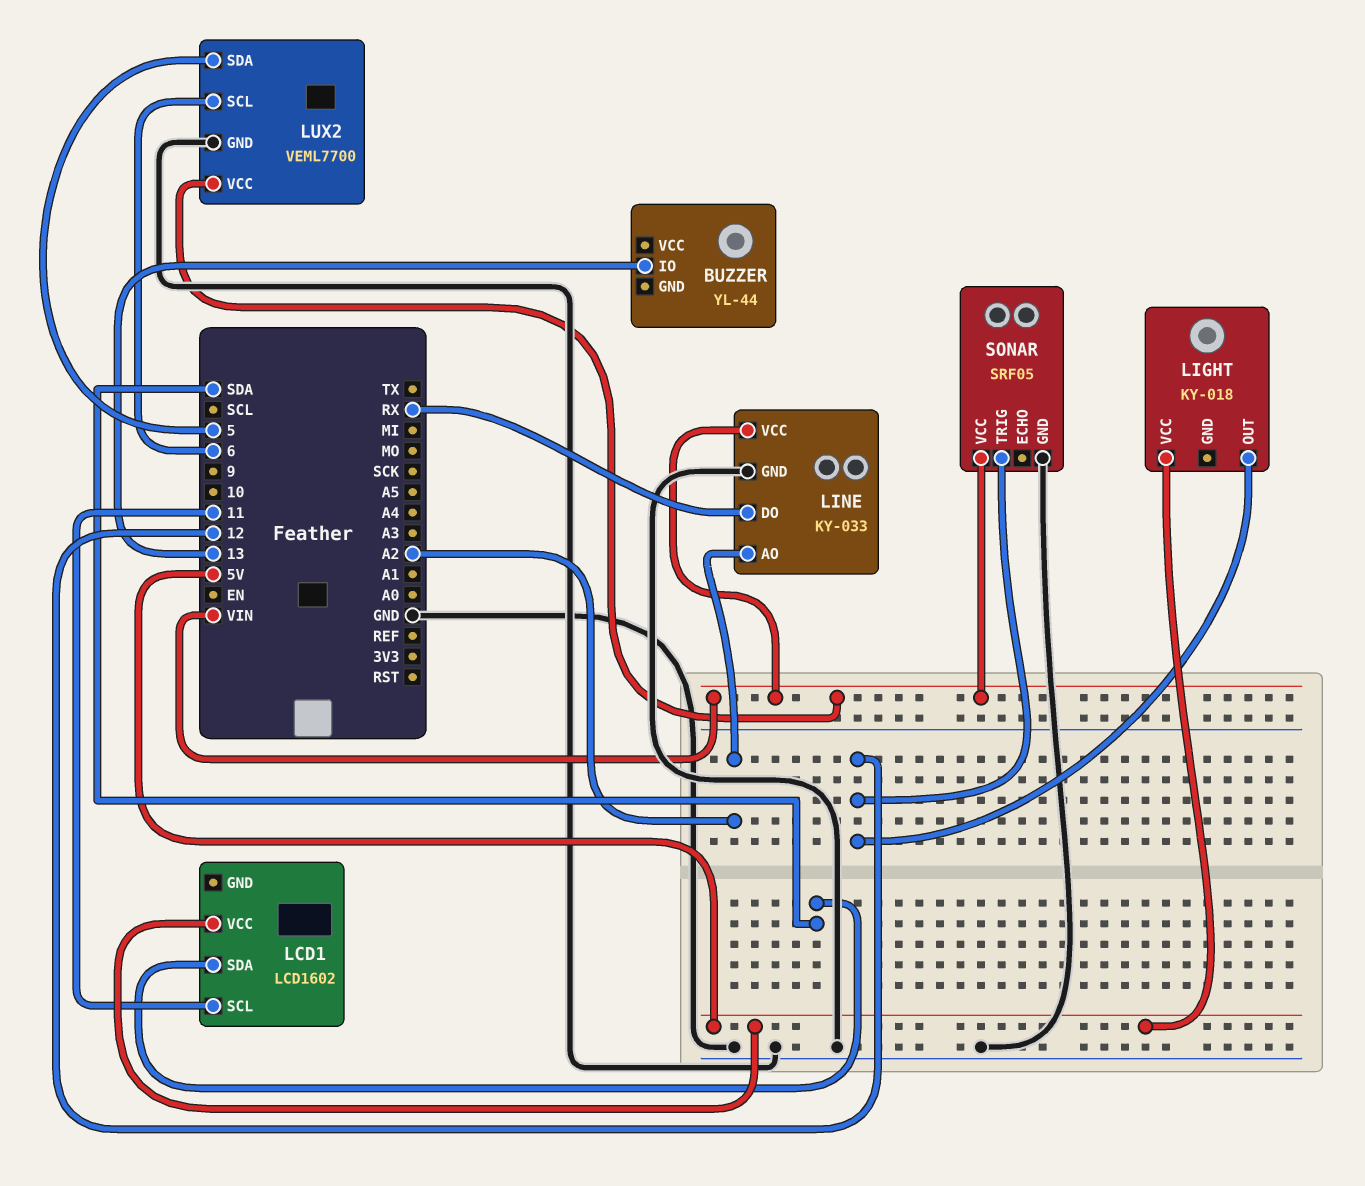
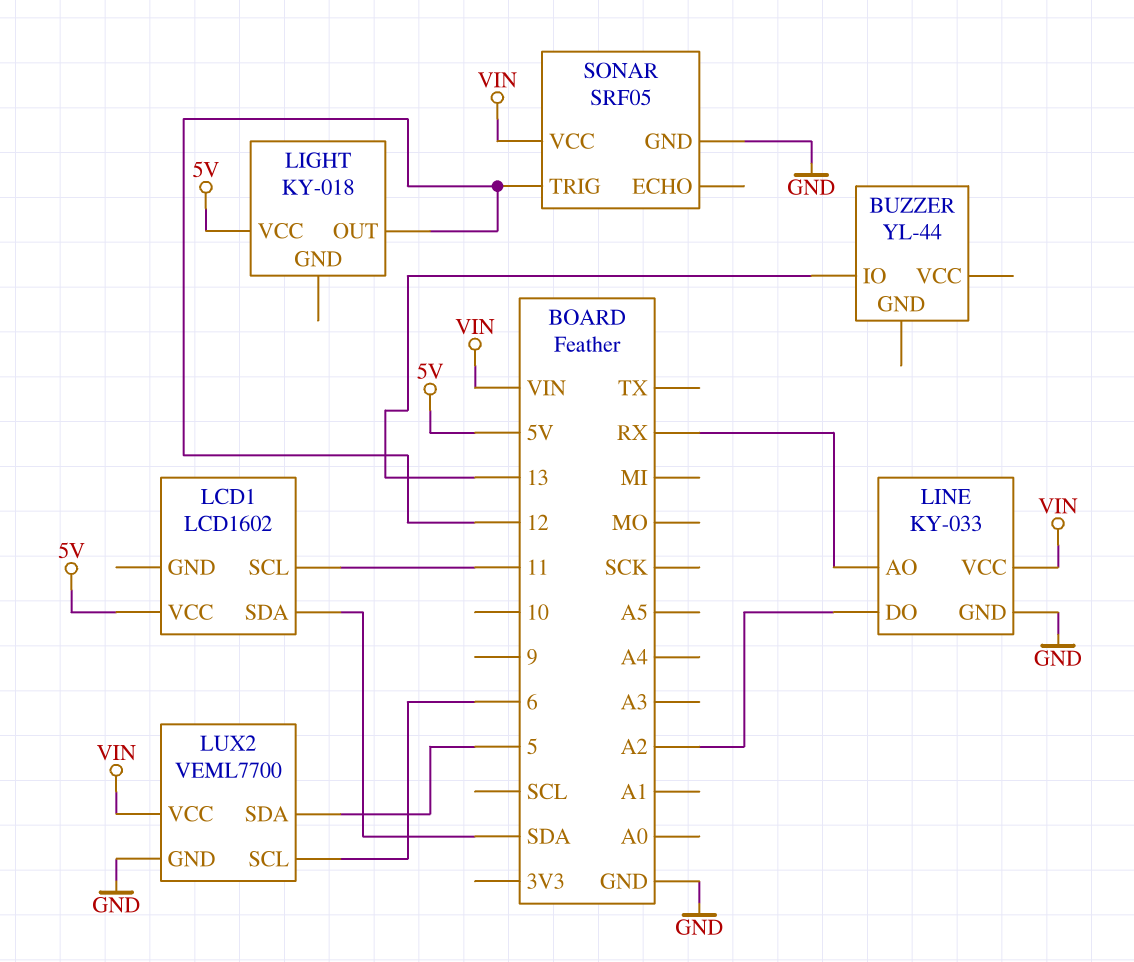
LINE pin AO: A2 -> RX
LINE pin DO: RX -> A2

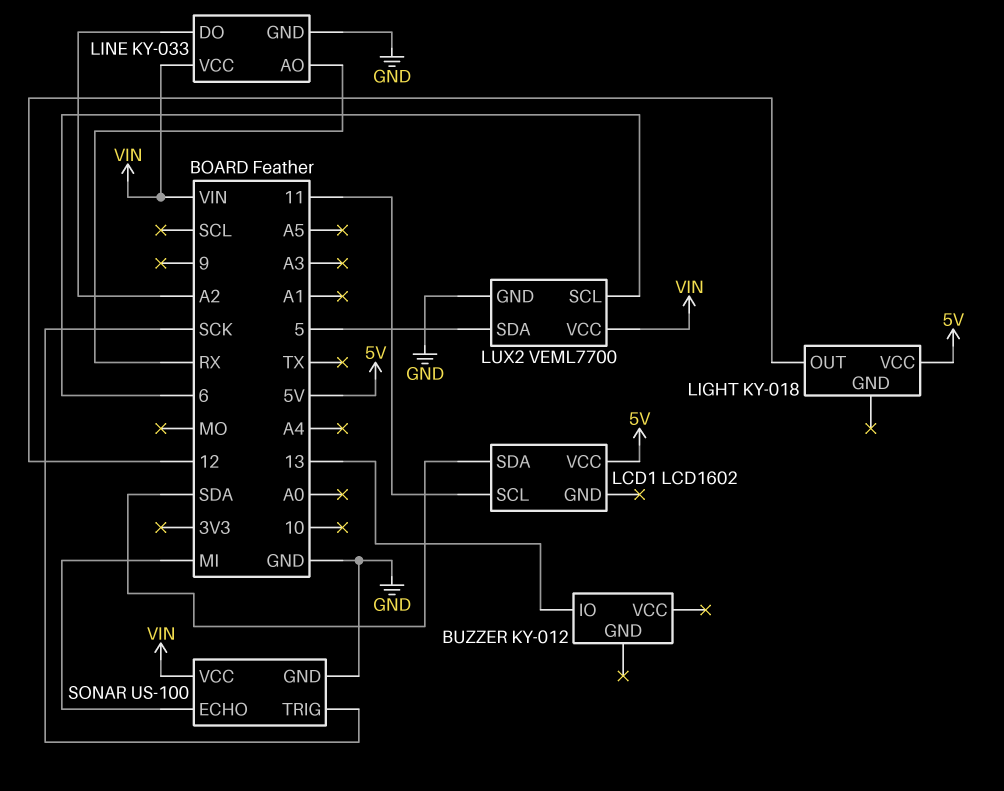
BUZZER: YL-44 -> KY-012
SONAR: SRF05 -> US-100
SONAR pin ECHO: none -> MI
SONAR pin TRIG: 12 -> SCK

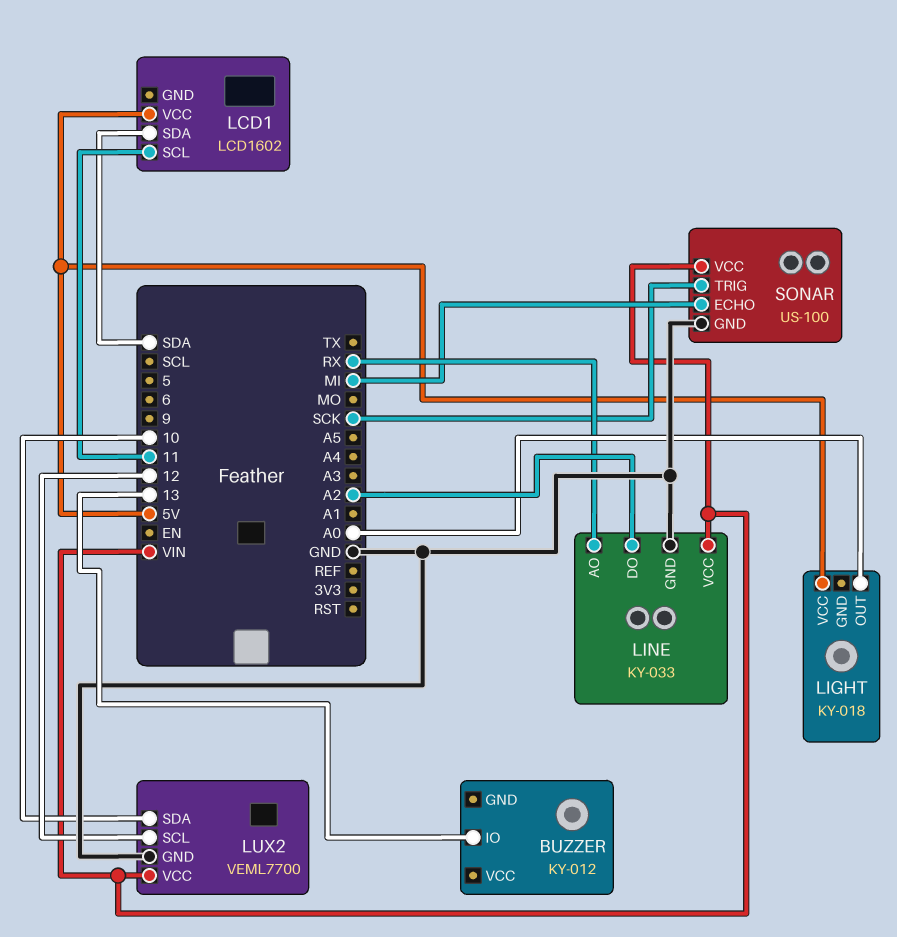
LIGHT pin OUT: 12 -> A0
LUX2 pin SCL: 6 -> 12
LUX2 pin SDA: 5 -> 10

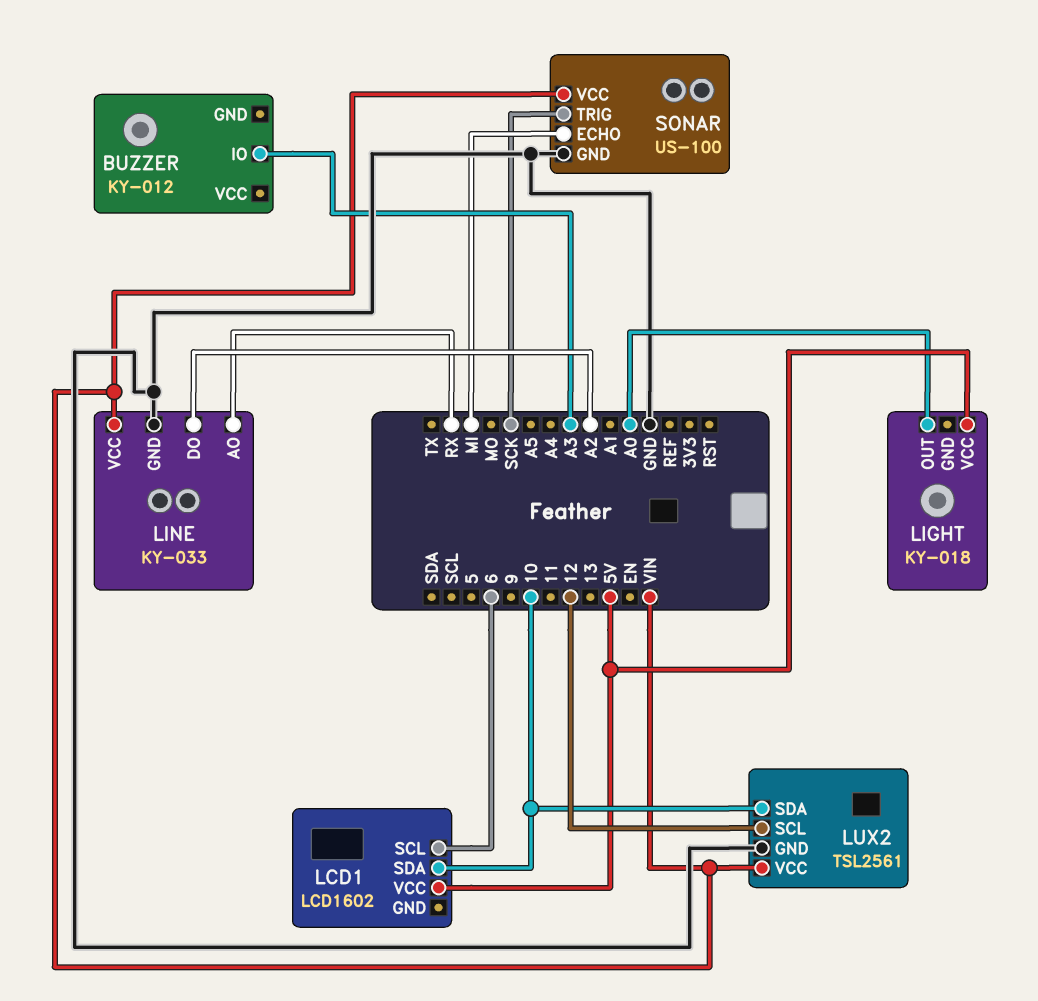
BUZZER pin IO: 13 -> A3
LCD1 pin SCL: 11 -> 6
LCD1 pin SDA: SDA -> 10
LUX2: VEML7700 -> TSL2561

